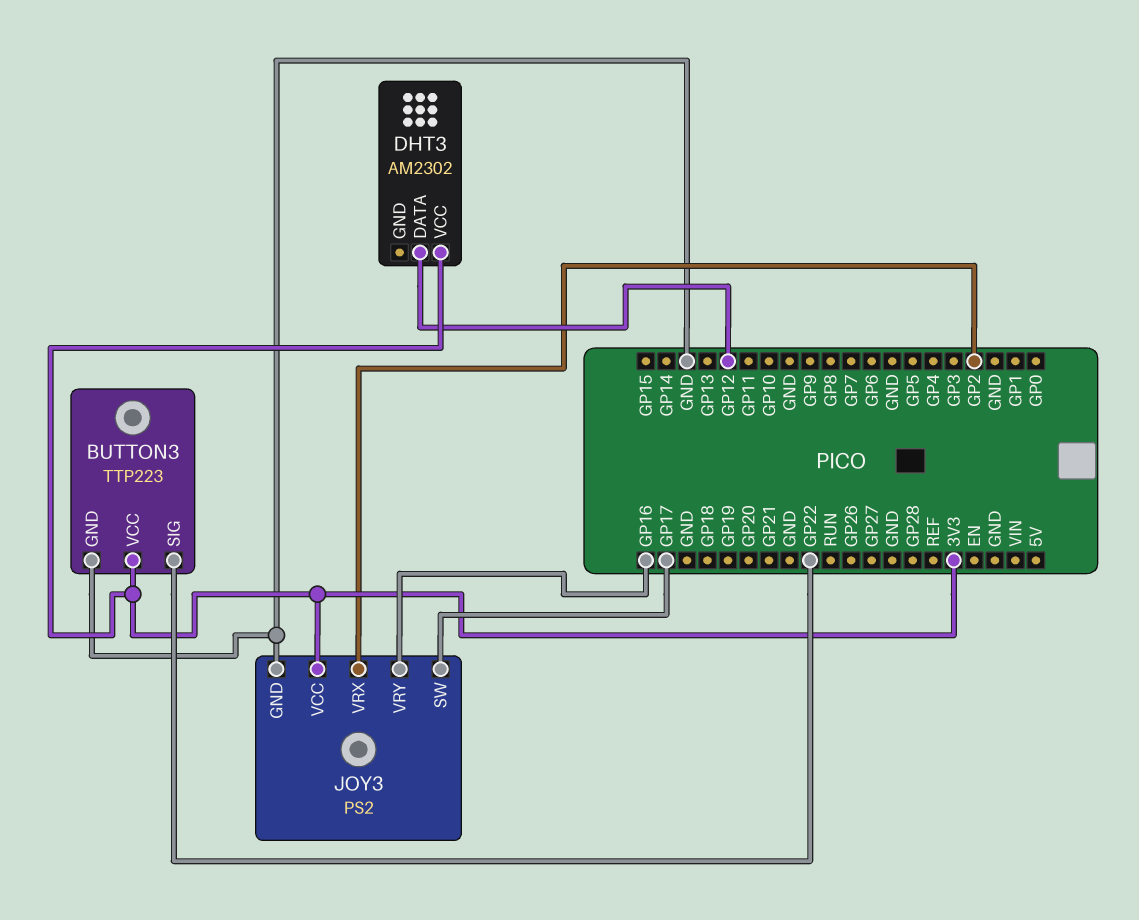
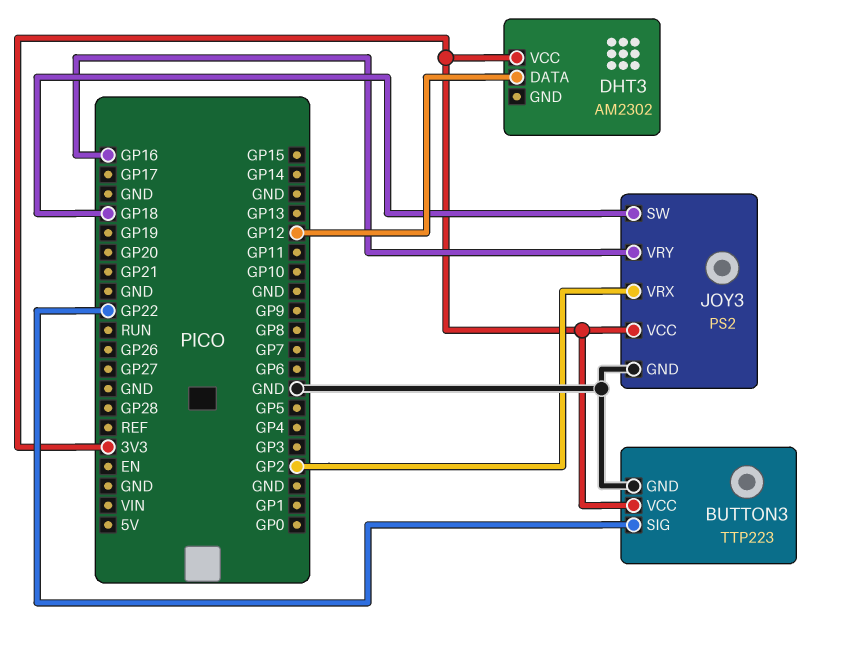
JOY3 pin SW: GP17 -> GP18

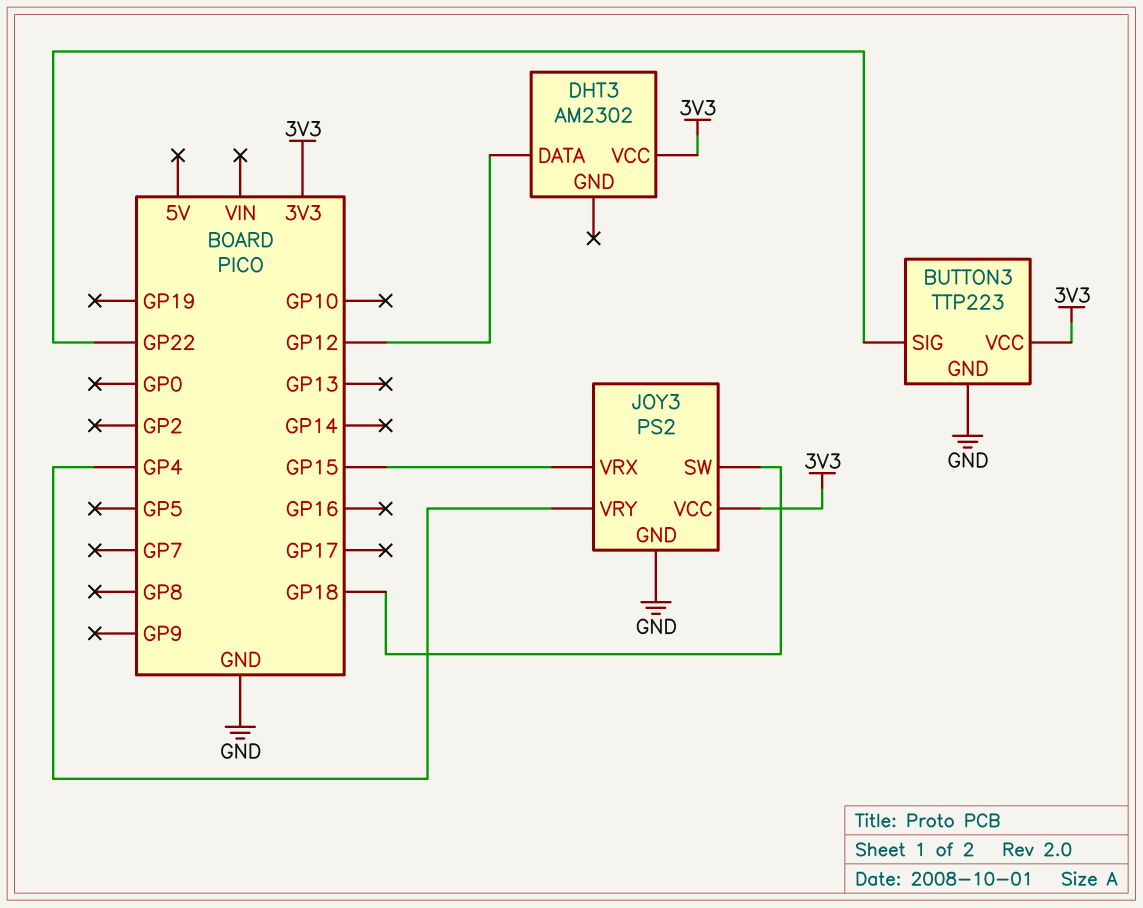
JOY3 pin VRX: GP2 -> GP15
JOY3 pin VRY: GP16 -> GP4

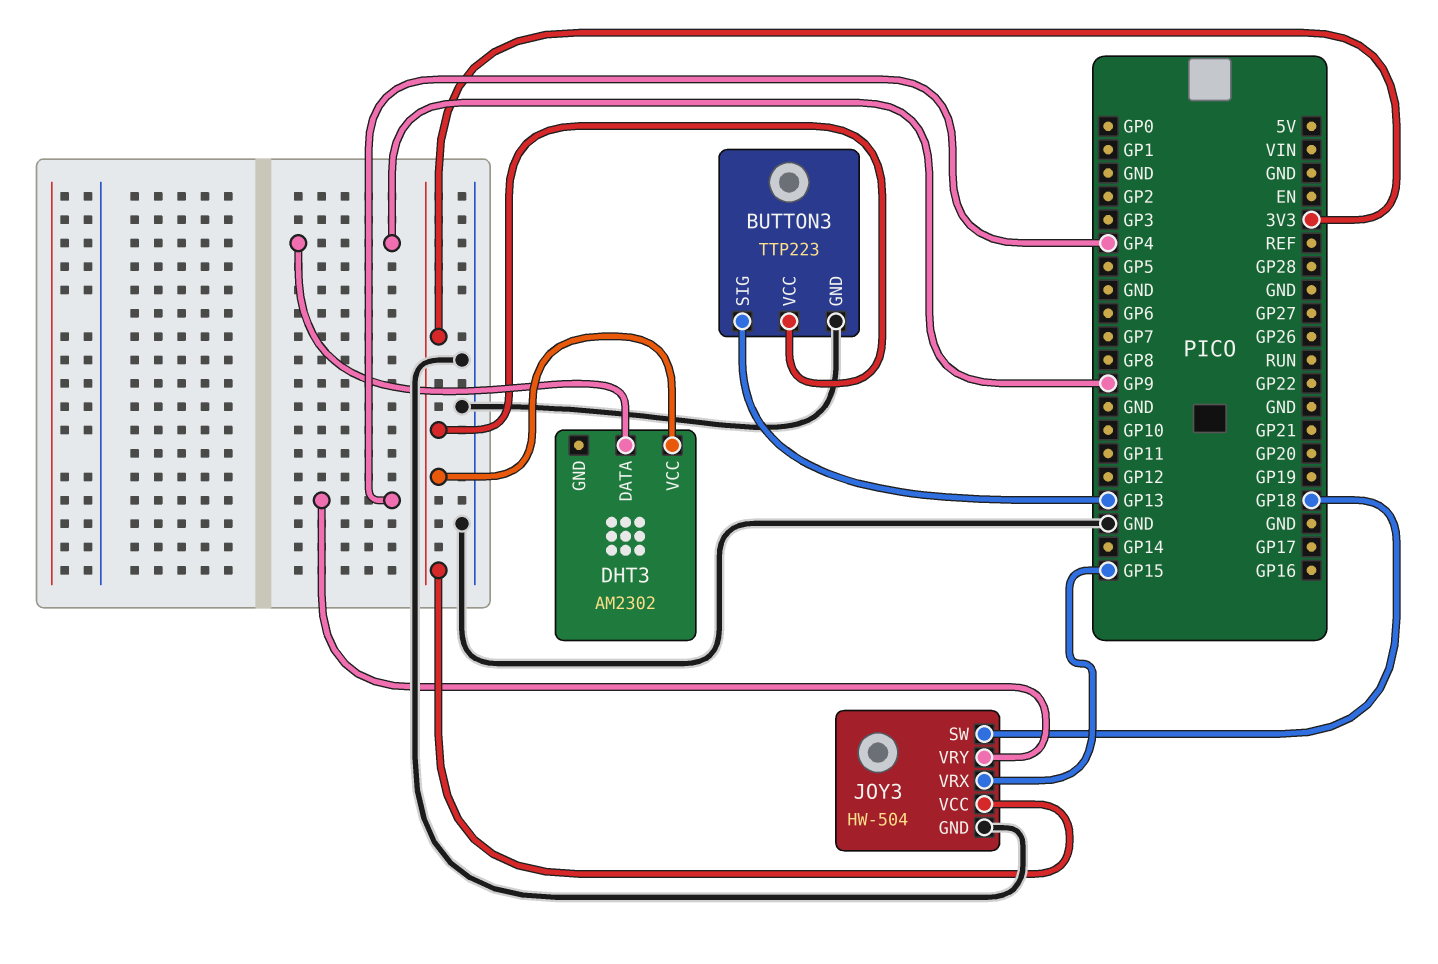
BUTTON3 pin SIG: GP22 -> GP13
DHT3 pin DATA: GP12 -> GP9
JOY3: PS2 -> HW-504

